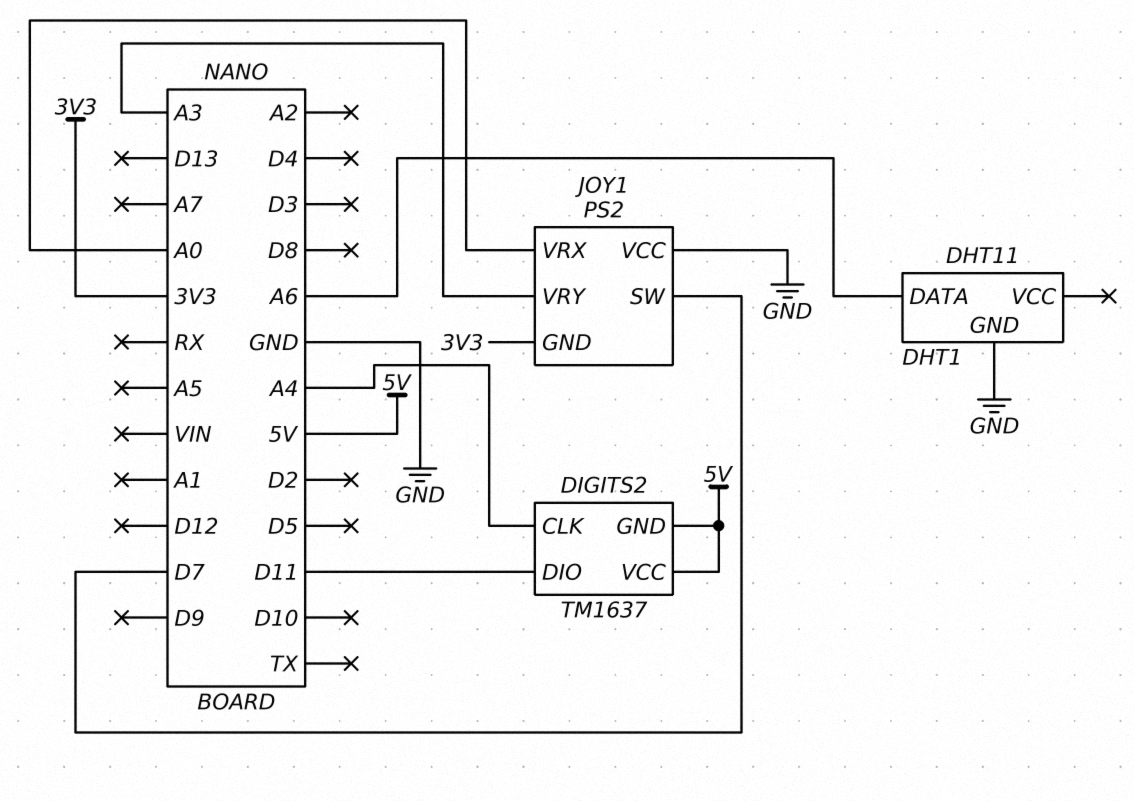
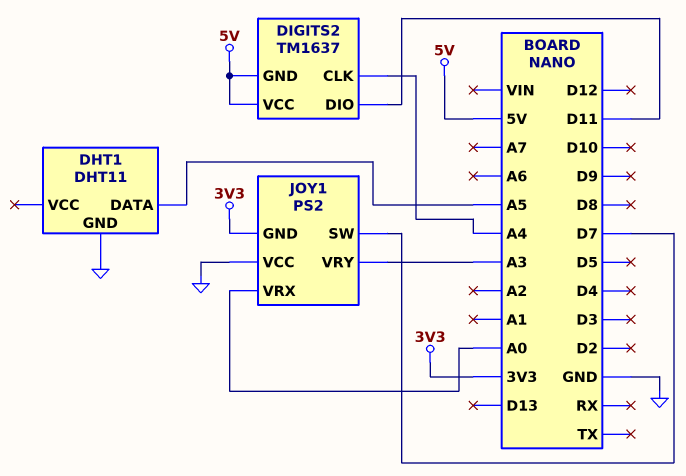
DHT1 pin DATA: A6 -> A5

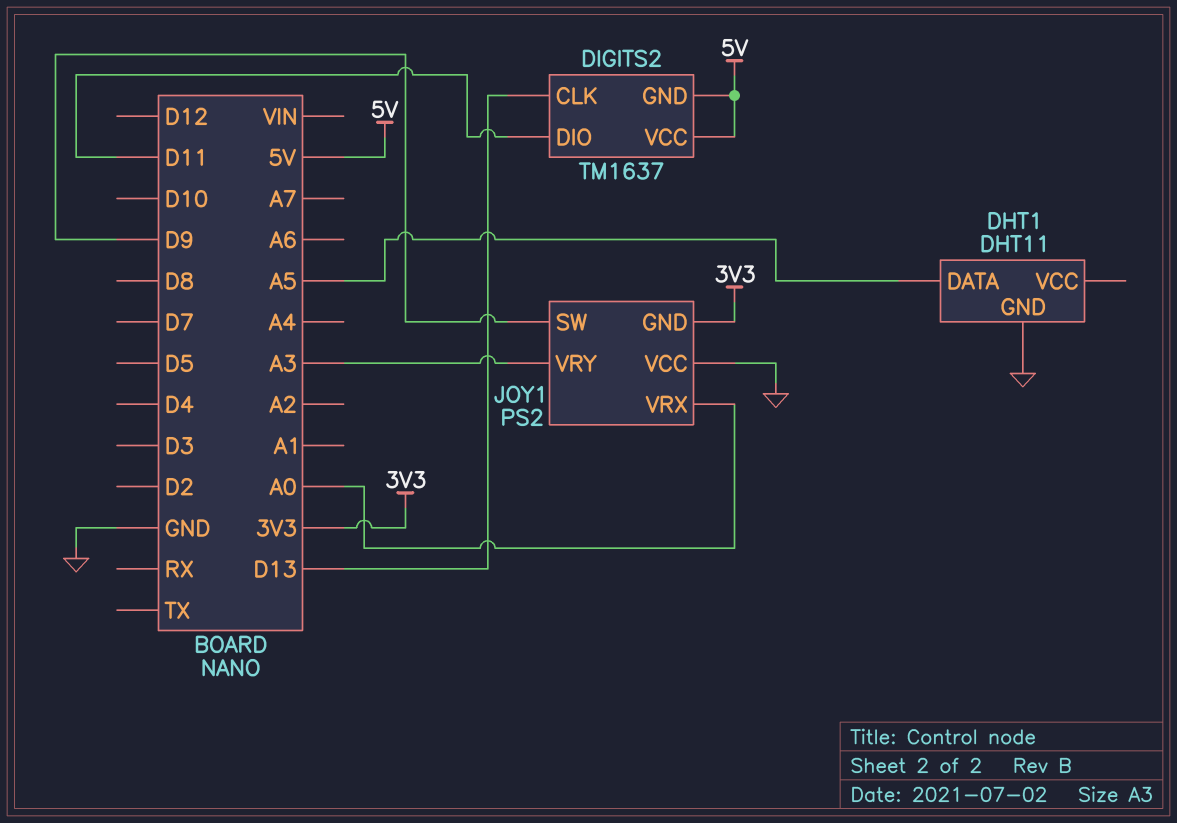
DIGITS2 pin CLK: A4 -> D13
JOY1 pin SW: D7 -> D9

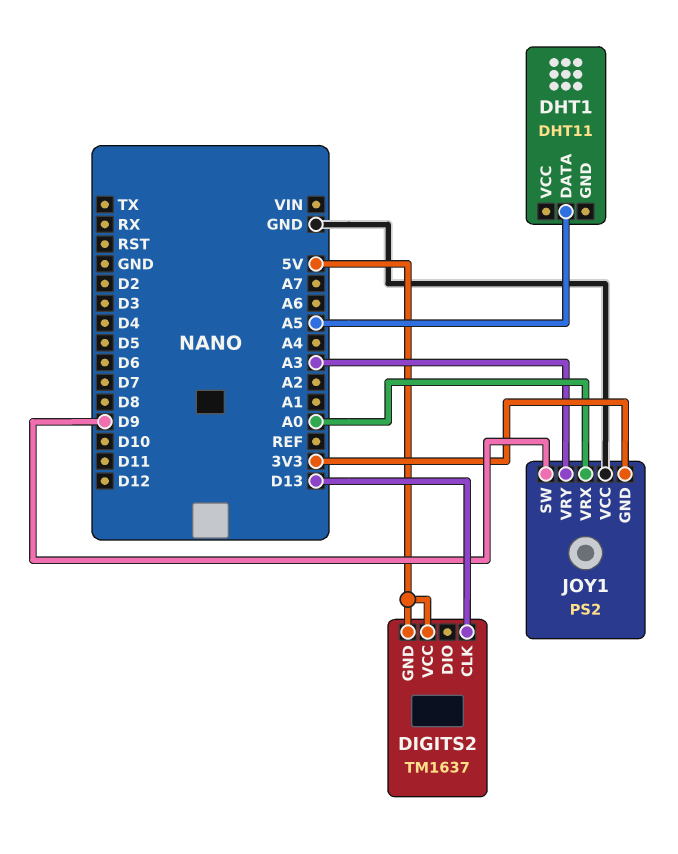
DHT1 pin GND: GND -> none
DIGITS2 pin DIO: D11 -> none

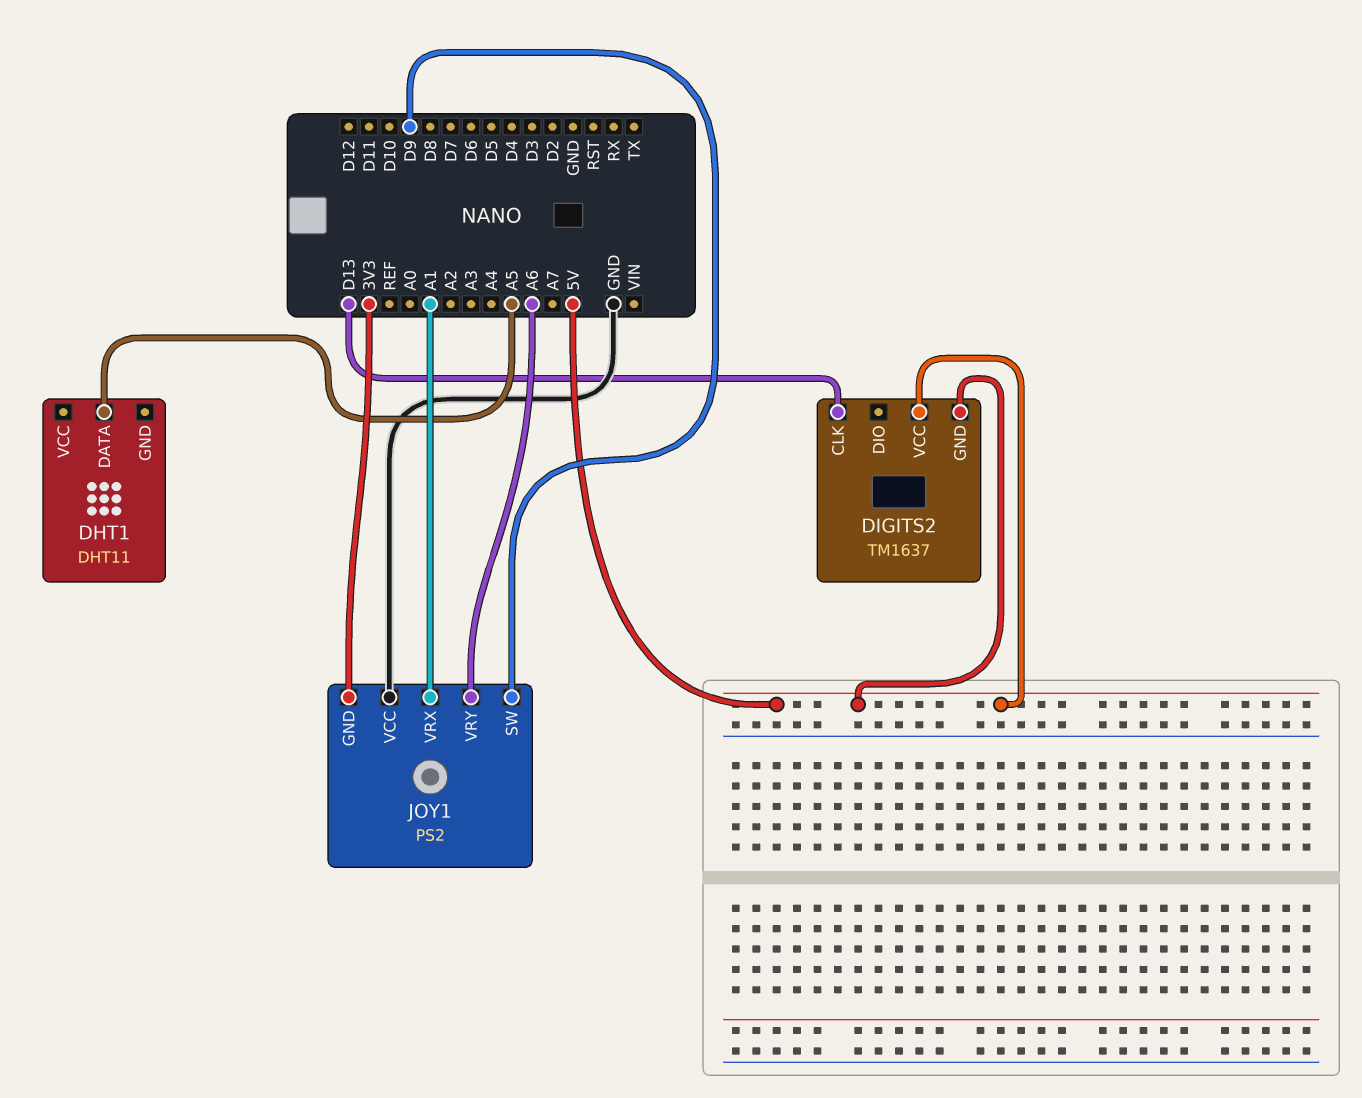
JOY1 pin VRX: A0 -> A1
JOY1 pin VRY: A3 -> A6

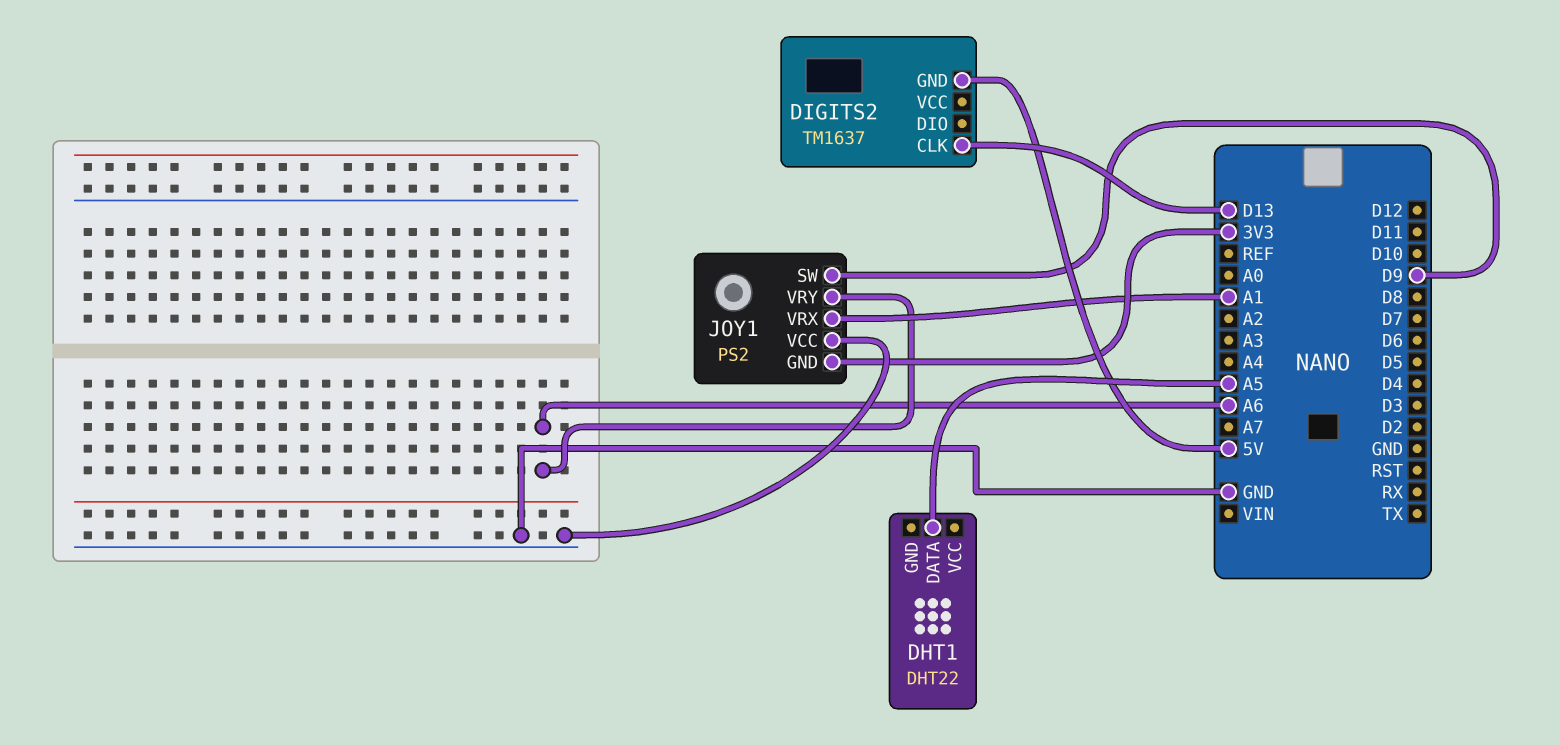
DHT1: DHT11 -> DHT22
DIGITS2 pin VCC: 5V -> none

